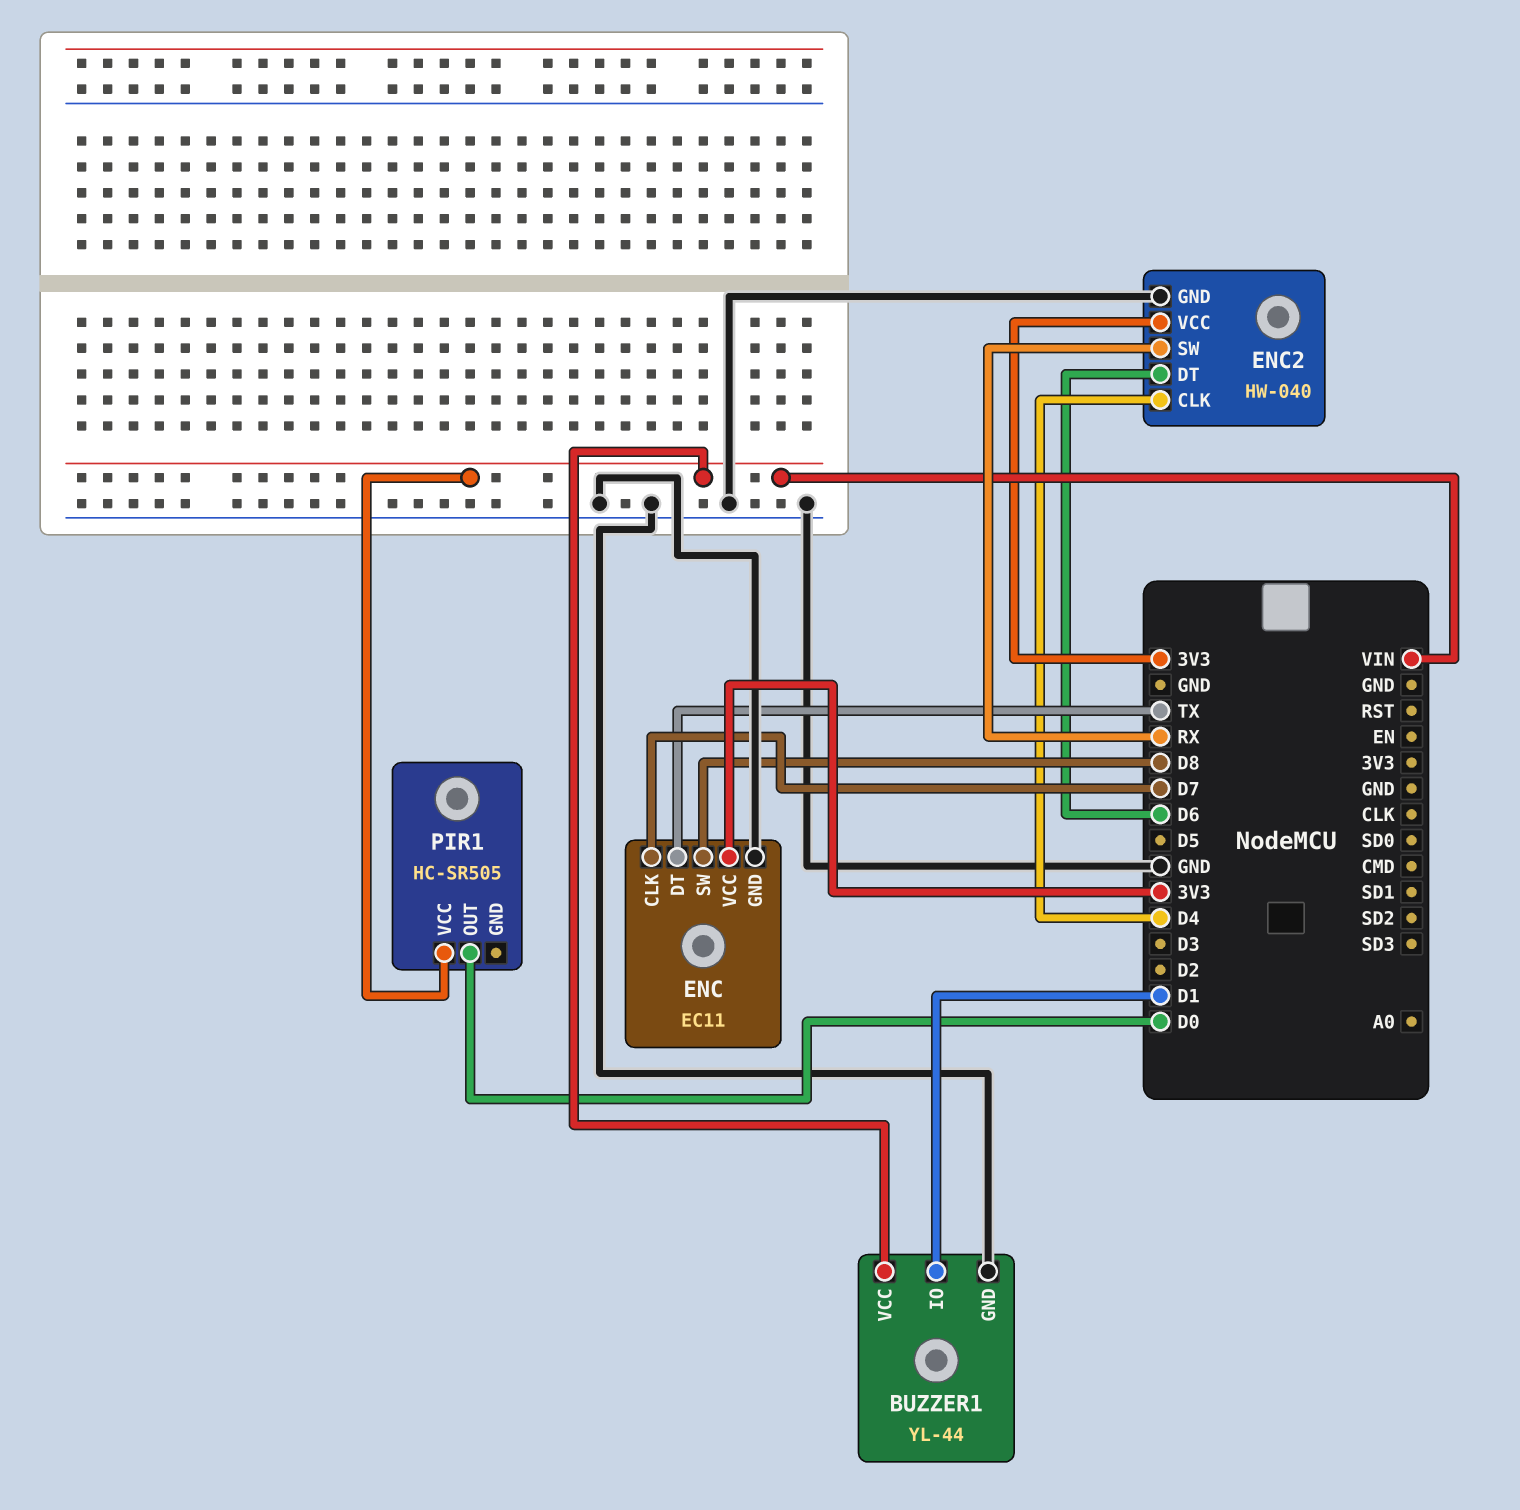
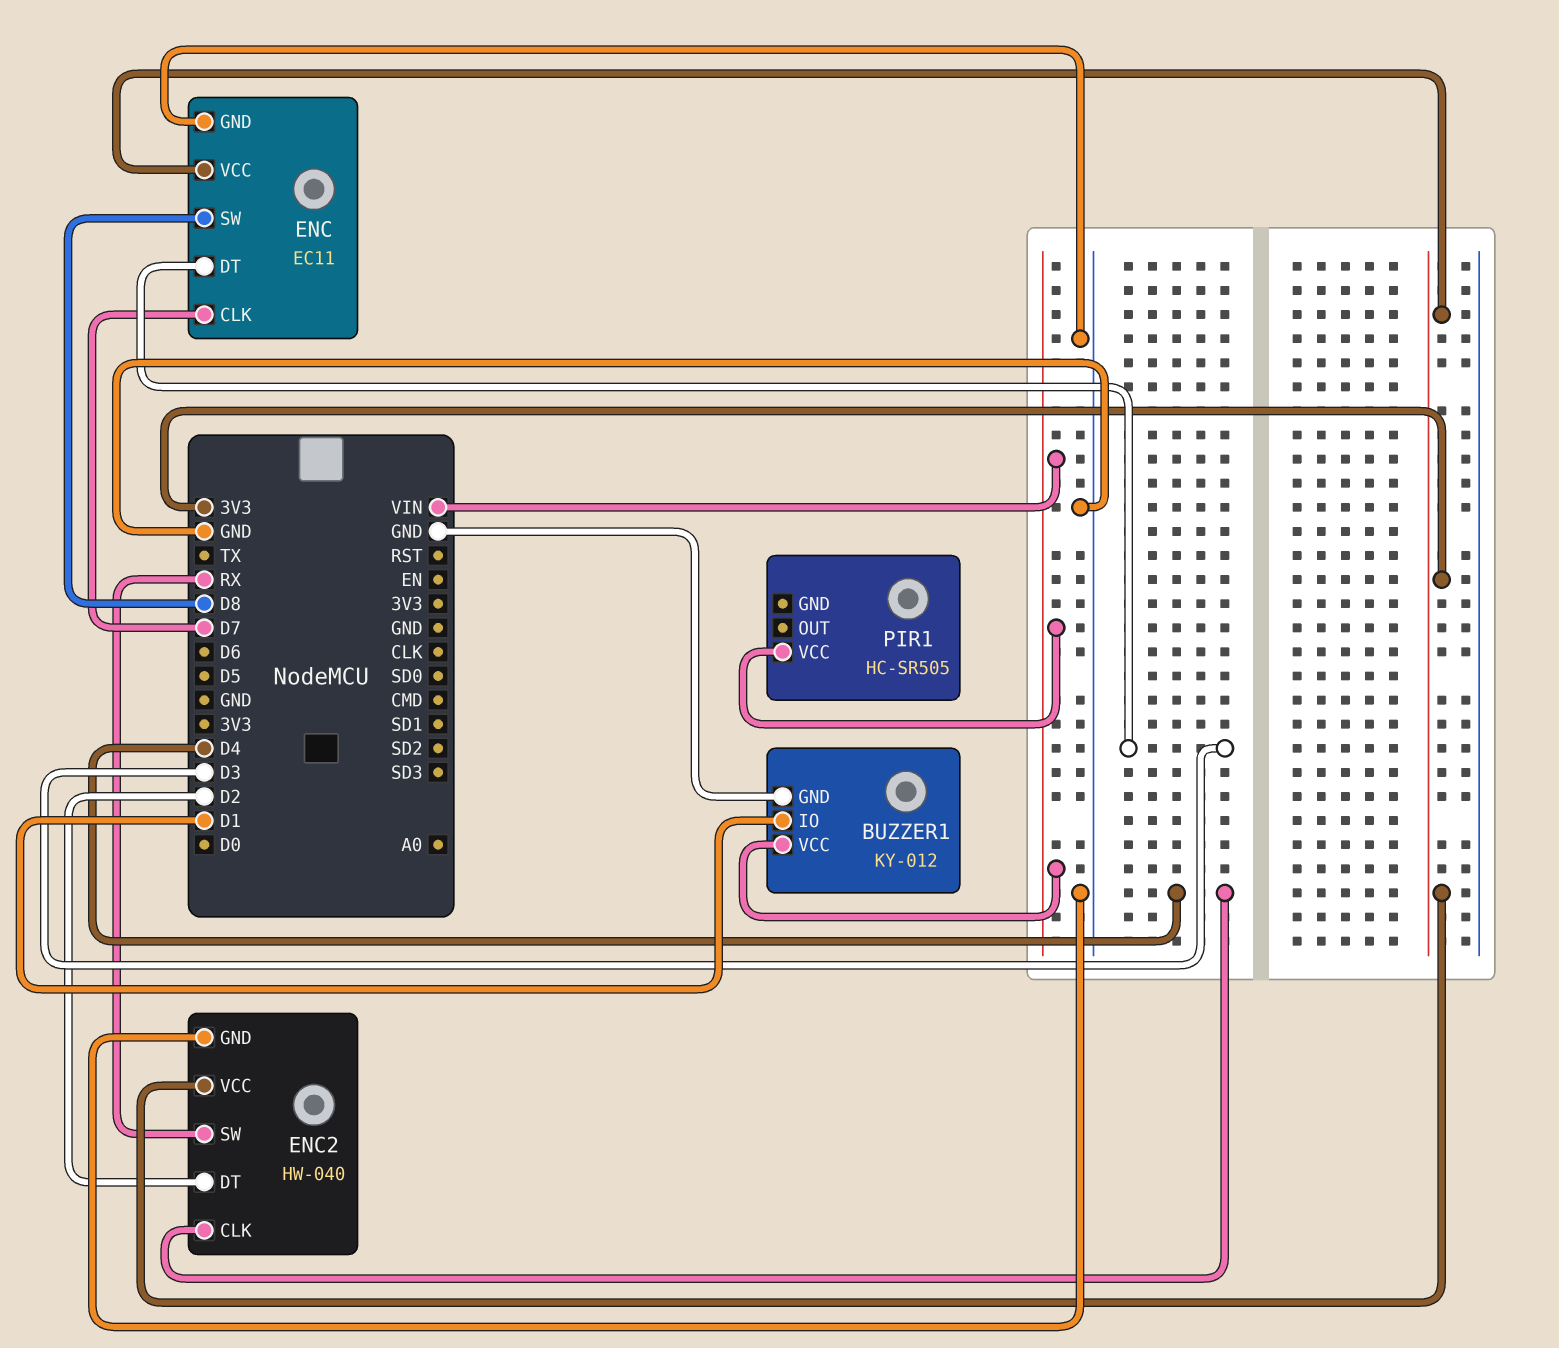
BUZZER1: YL-44 -> KY-012
ENC pin DT: TX -> D3
ENC2 pin DT: D6 -> D2
PIR1 pin OUT: D0 -> none

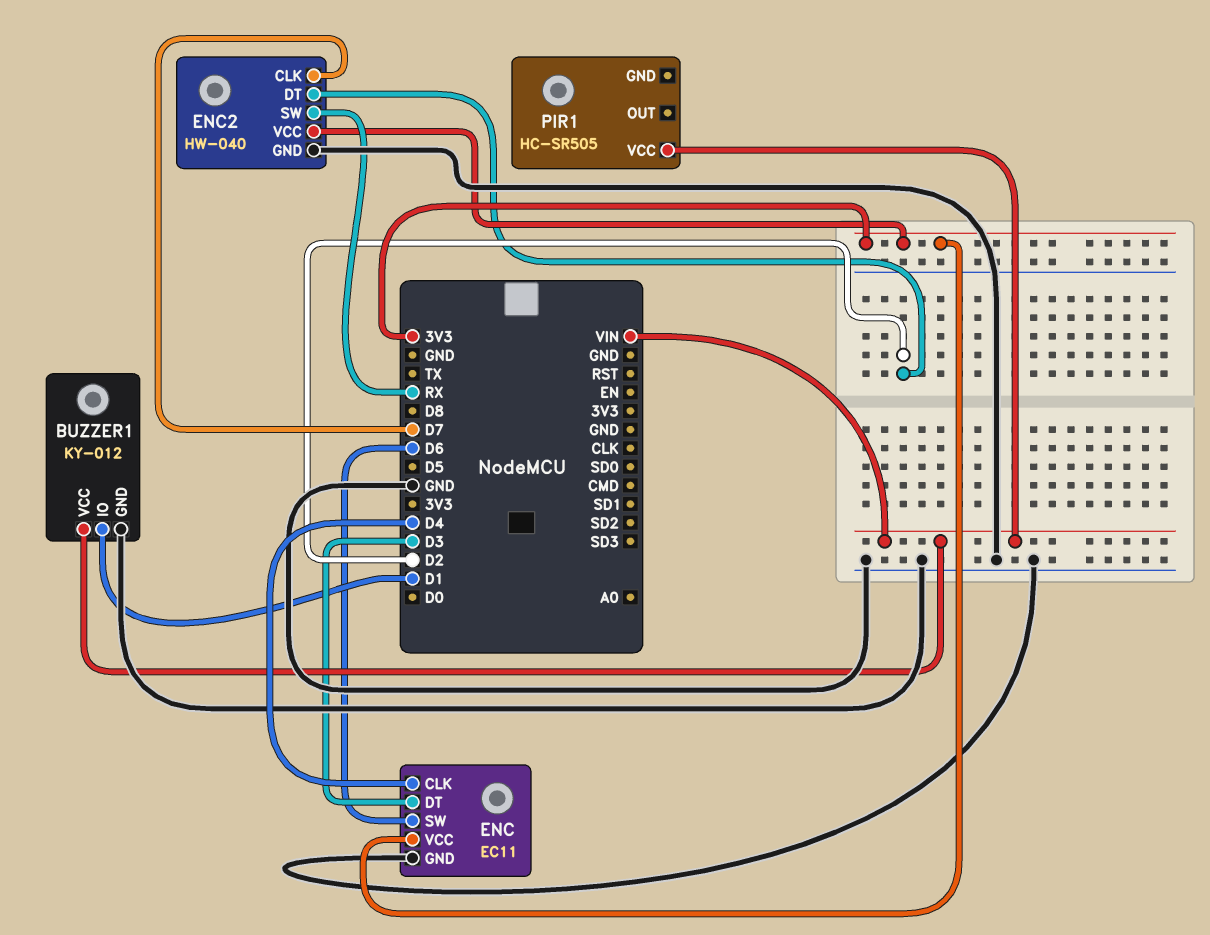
ENC pin CLK: D7 -> D4
ENC pin SW: D8 -> D6
ENC2 pin CLK: D4 -> D7

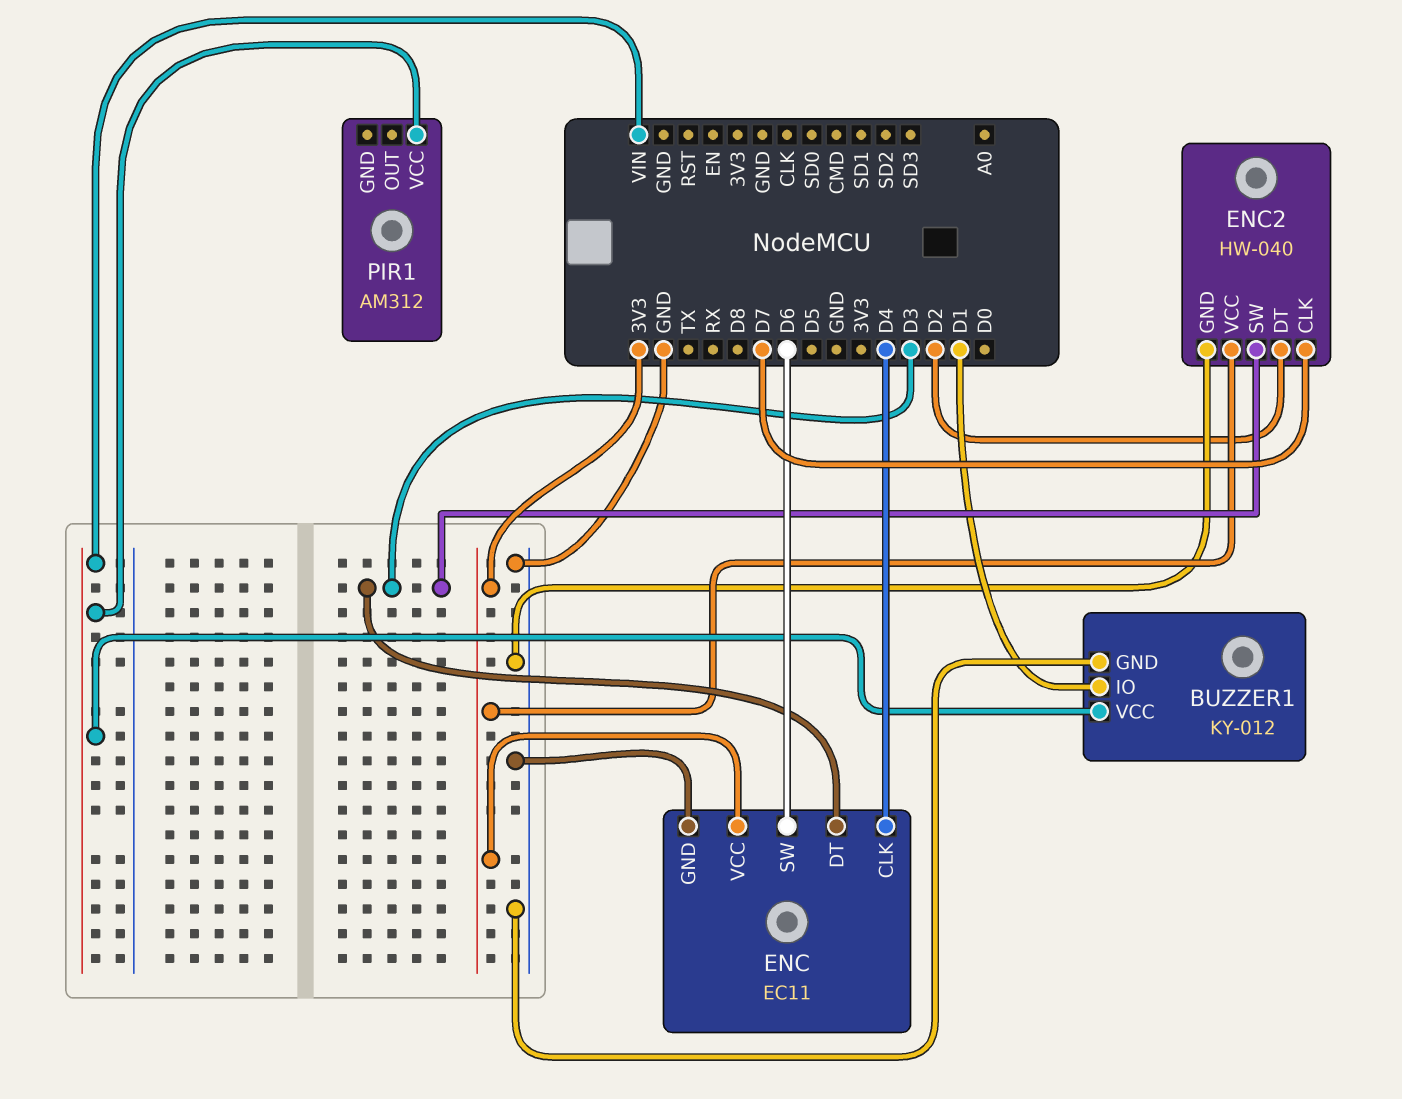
ENC2 pin SW: RX -> D3
PIR1: HC-SR505 -> AM312

